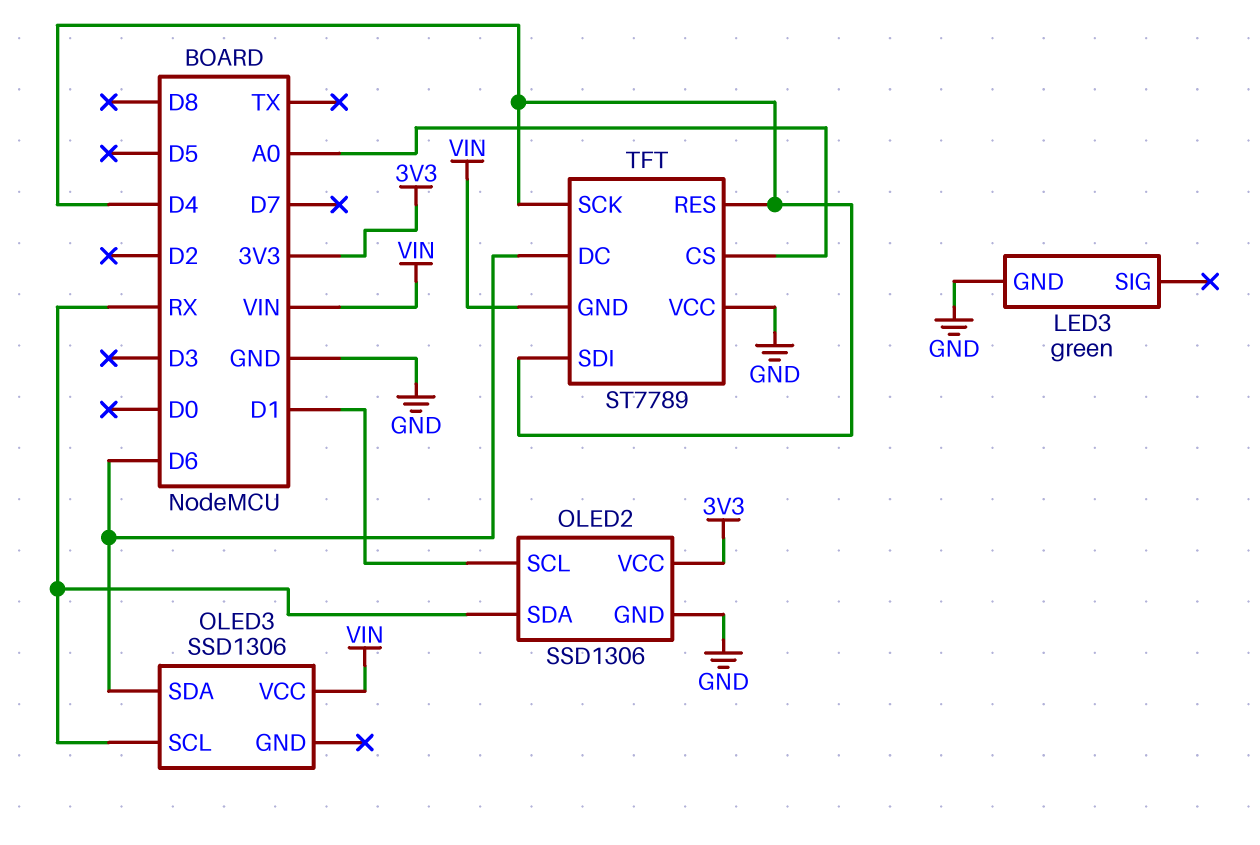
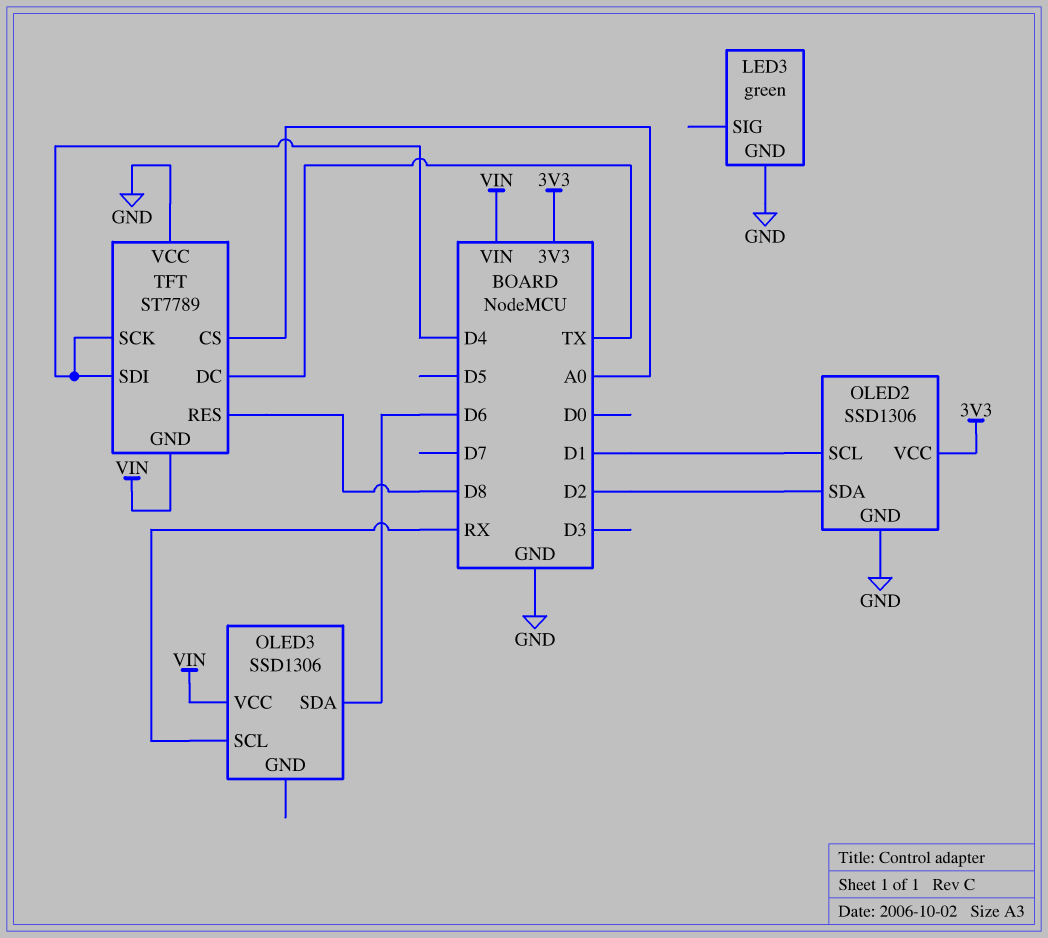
OLED2 pin SDA: RX -> D2
TFT pin DC: D6 -> TX
TFT pin RES: D4 -> D8

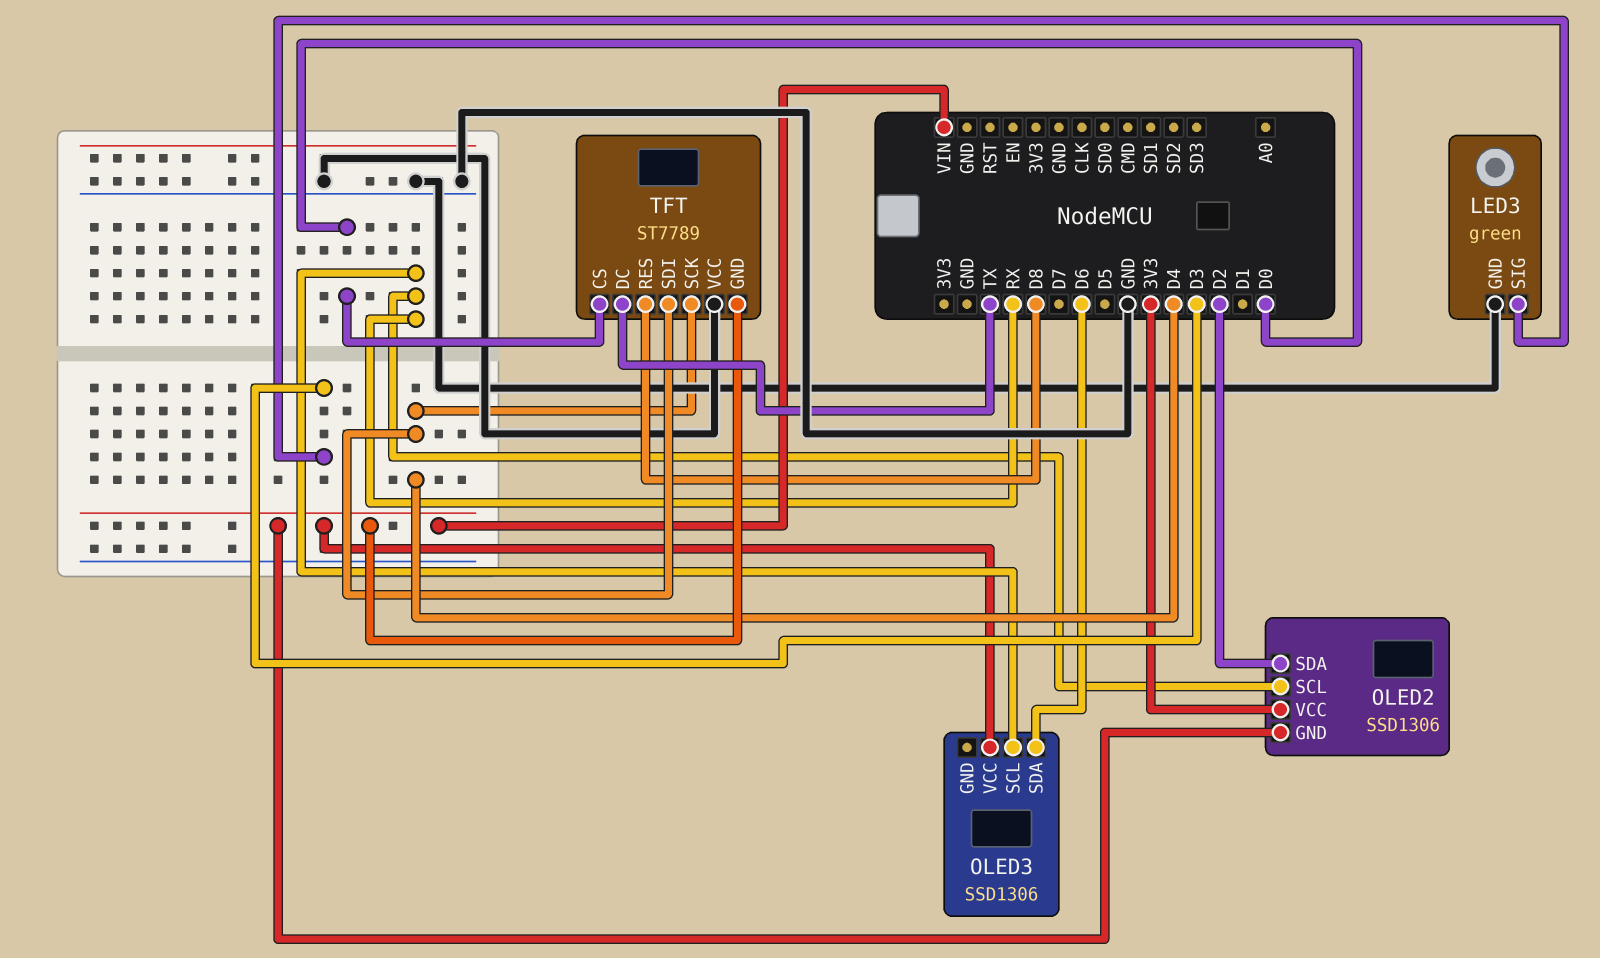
LED3 pin SIG: none -> D3
OLED2 pin GND: GND -> VIN
OLED2 pin SCL: D1 -> RX
TFT pin CS: A0 -> D0

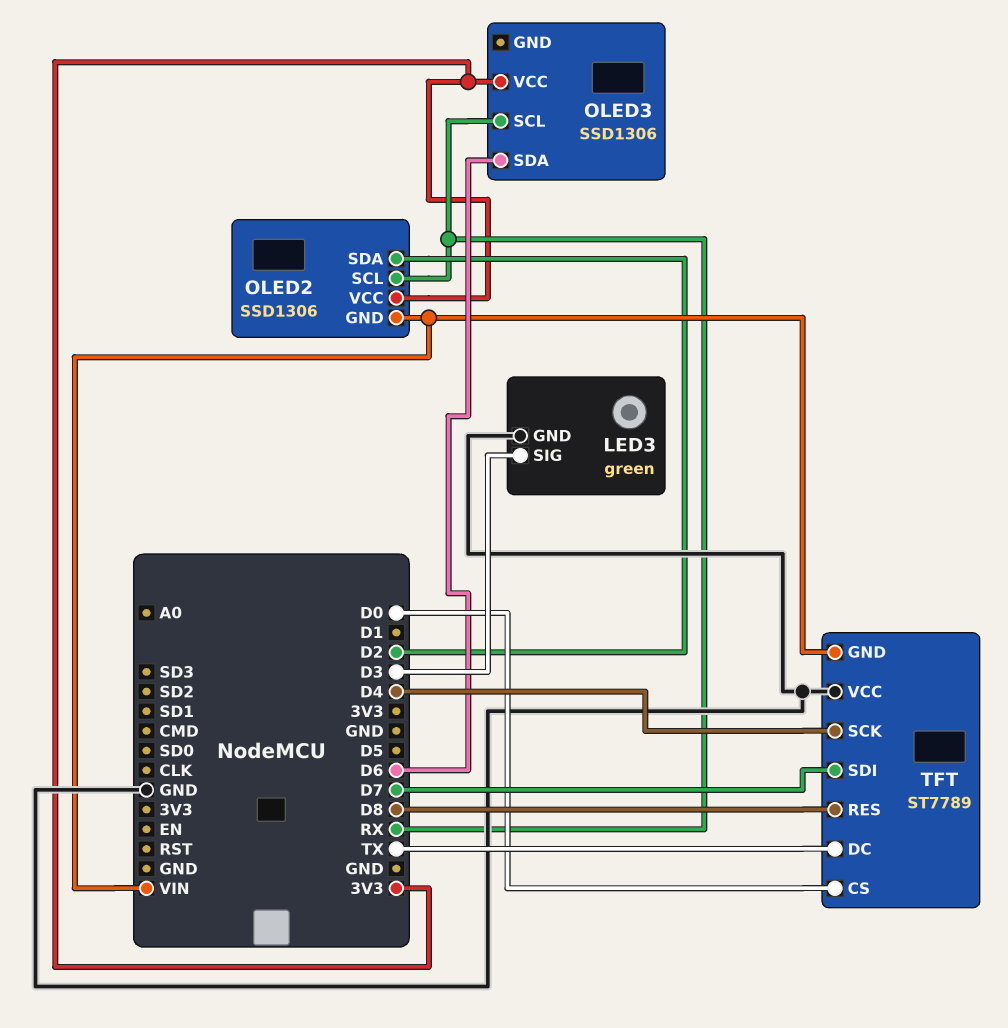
OLED3 pin VCC: VIN -> 3V3
TFT pin SDI: D4 -> D7

